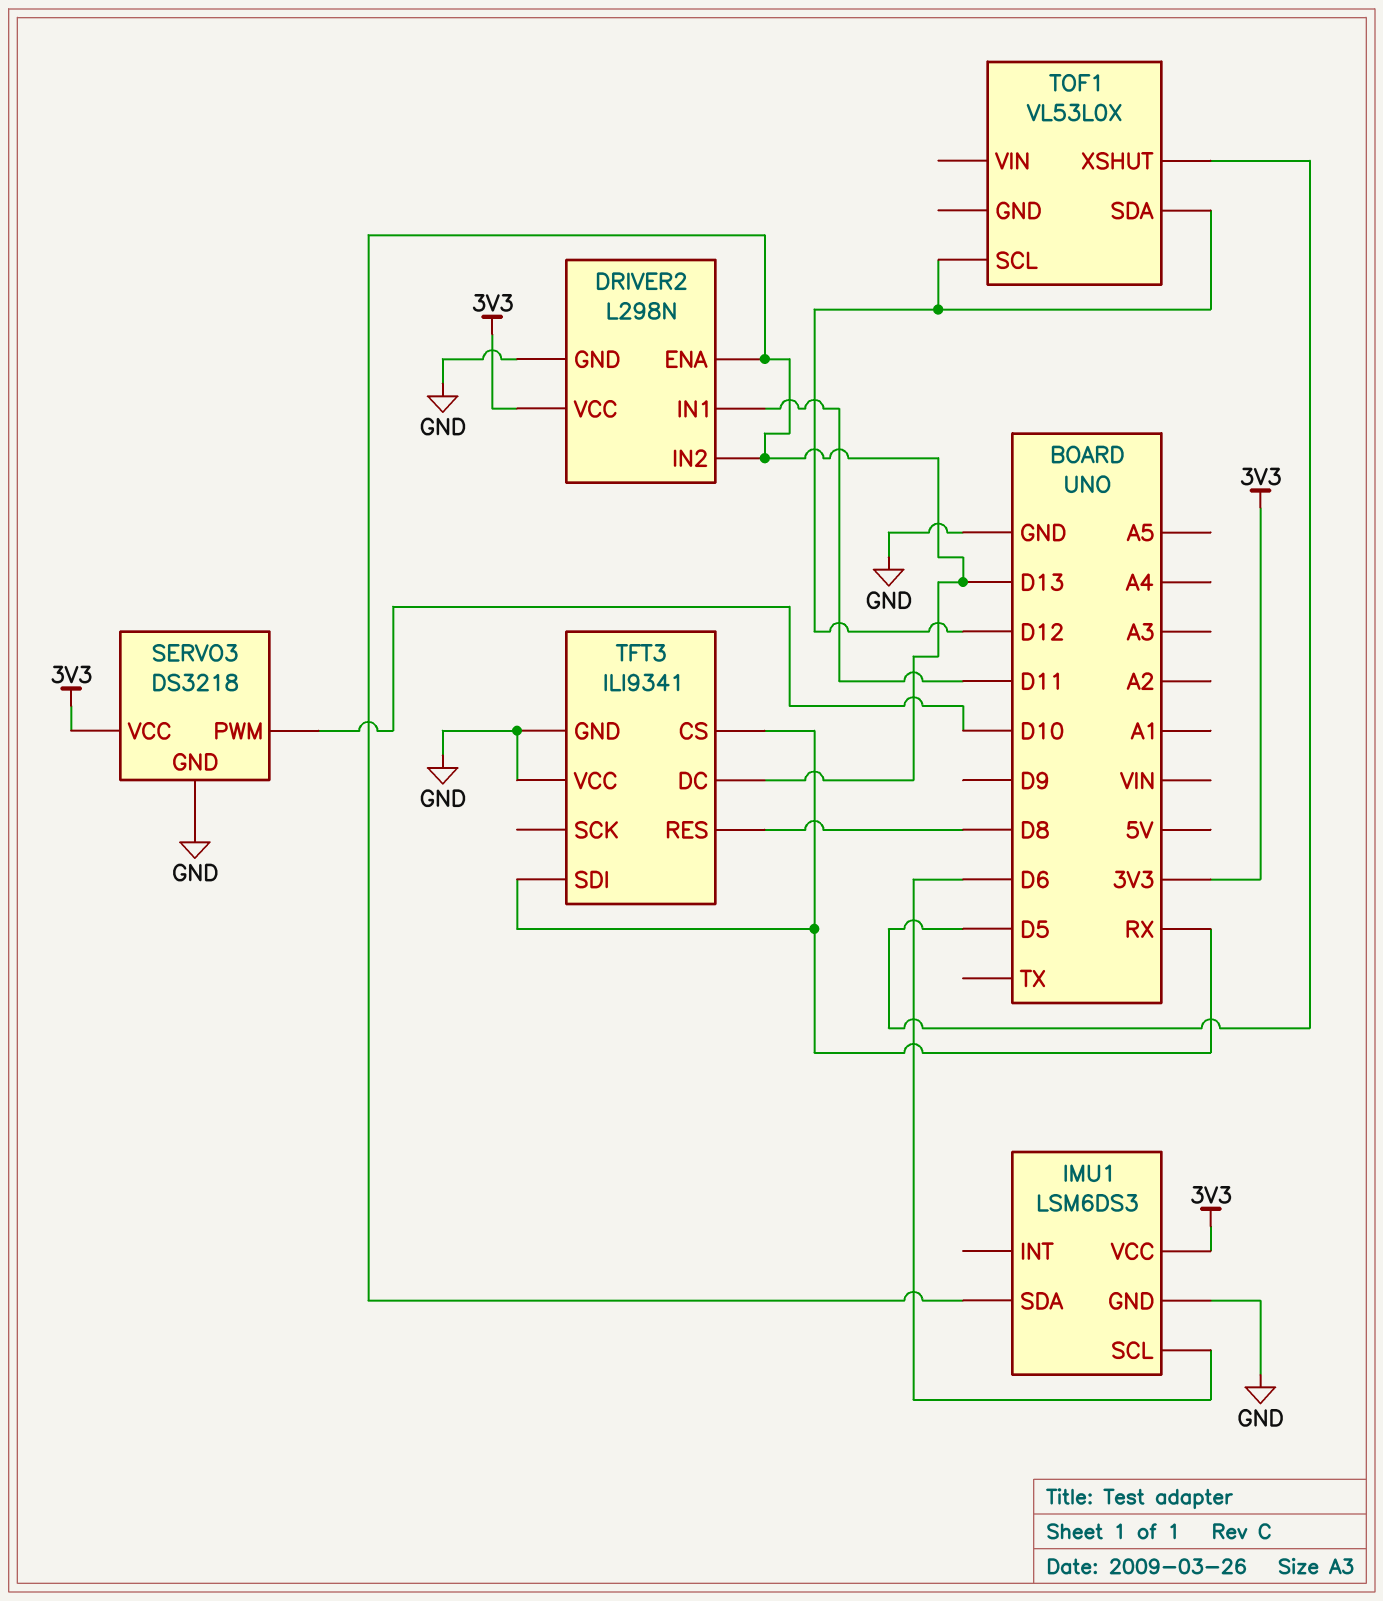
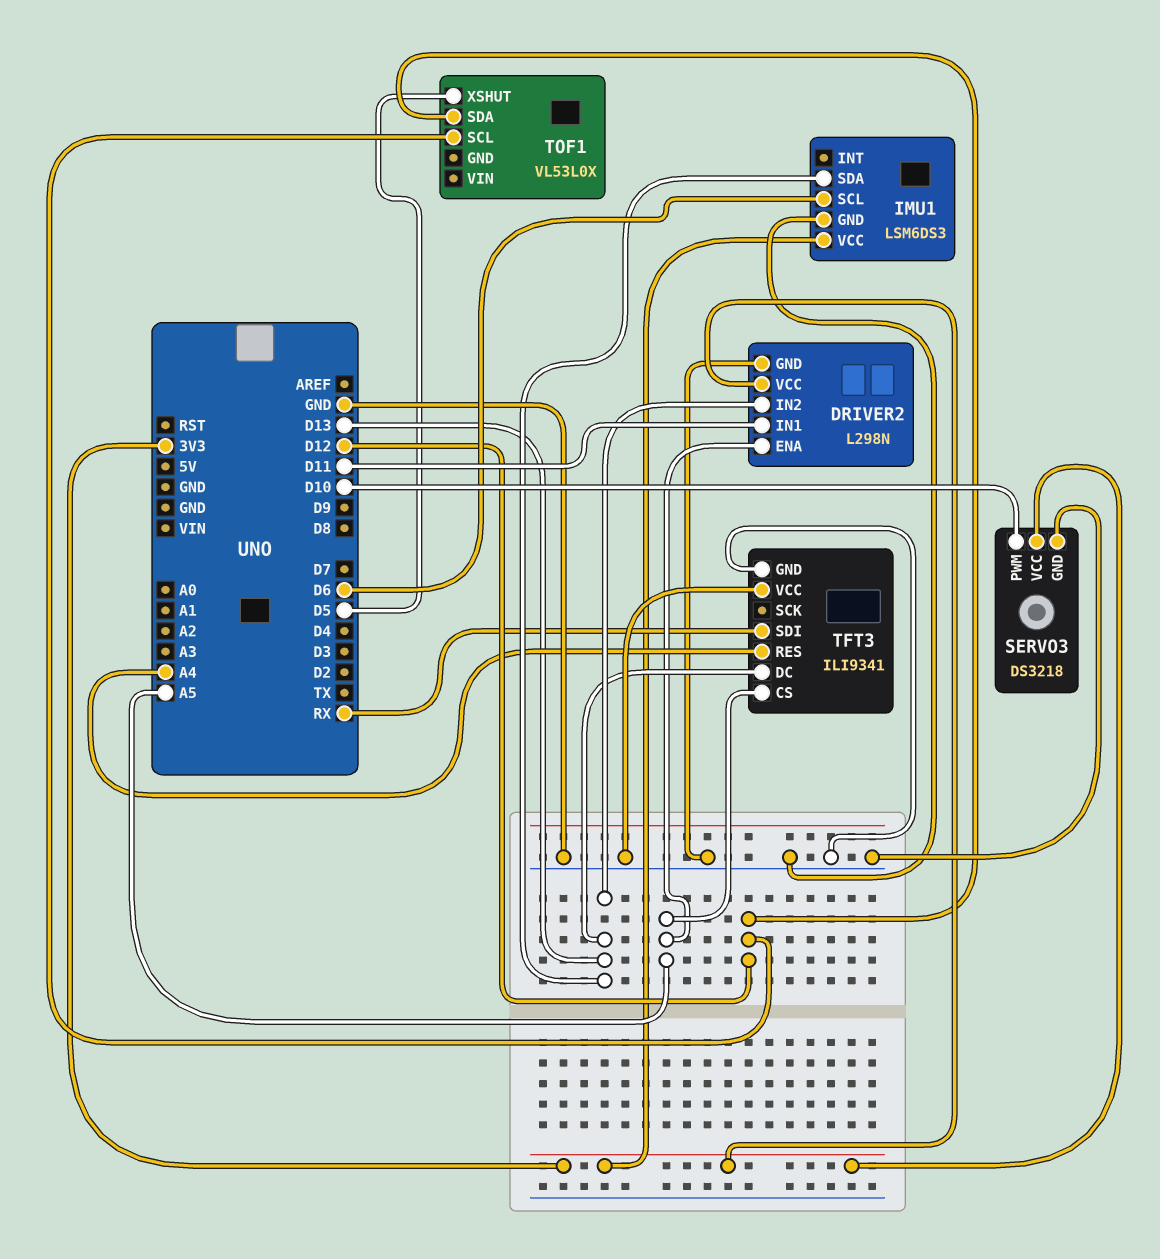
DRIVER2 pin ENA: D13 -> A5
TFT3 pin CS: RX -> A5
TFT3 pin RES: D8 -> A4

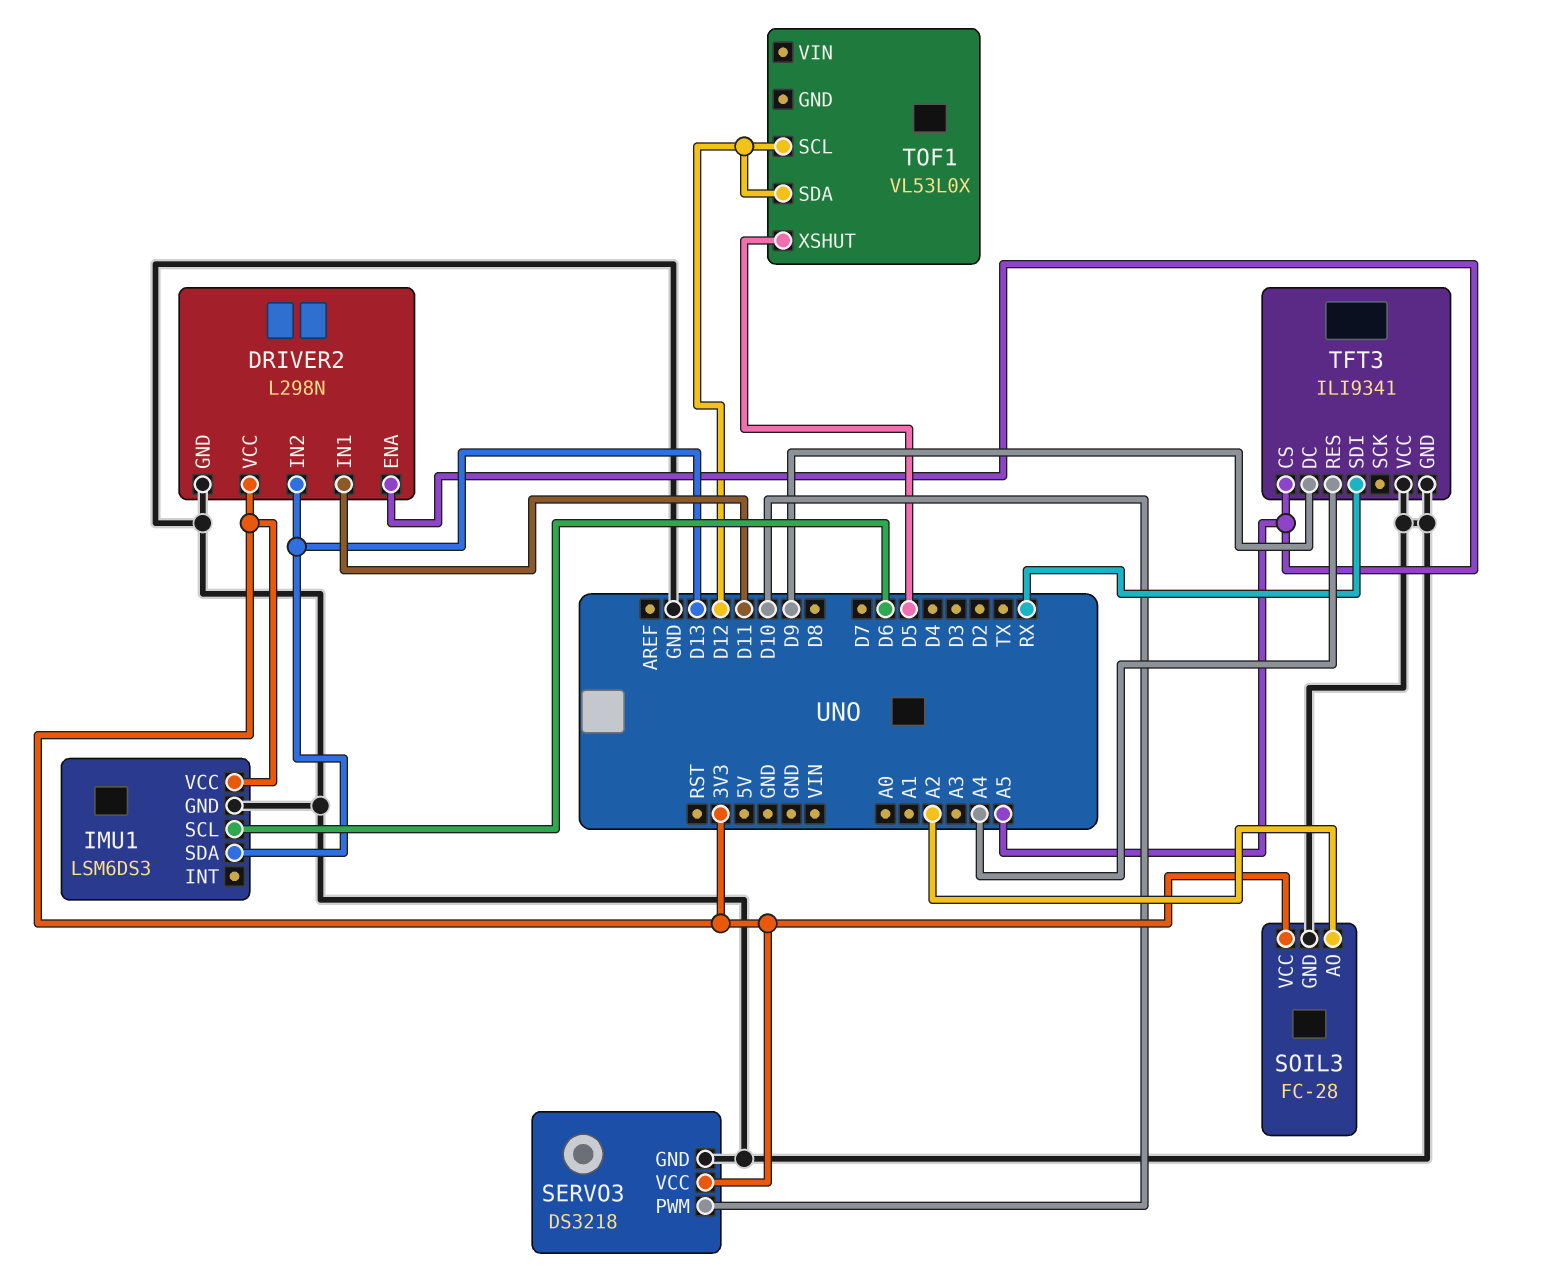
SOIL3: none -> FC-28
SOIL3 pin AO: none -> A2
SOIL3 pin GND: none -> GND
SOIL3 pin VCC: none -> 3V3
TFT3 pin DC: D13 -> D9

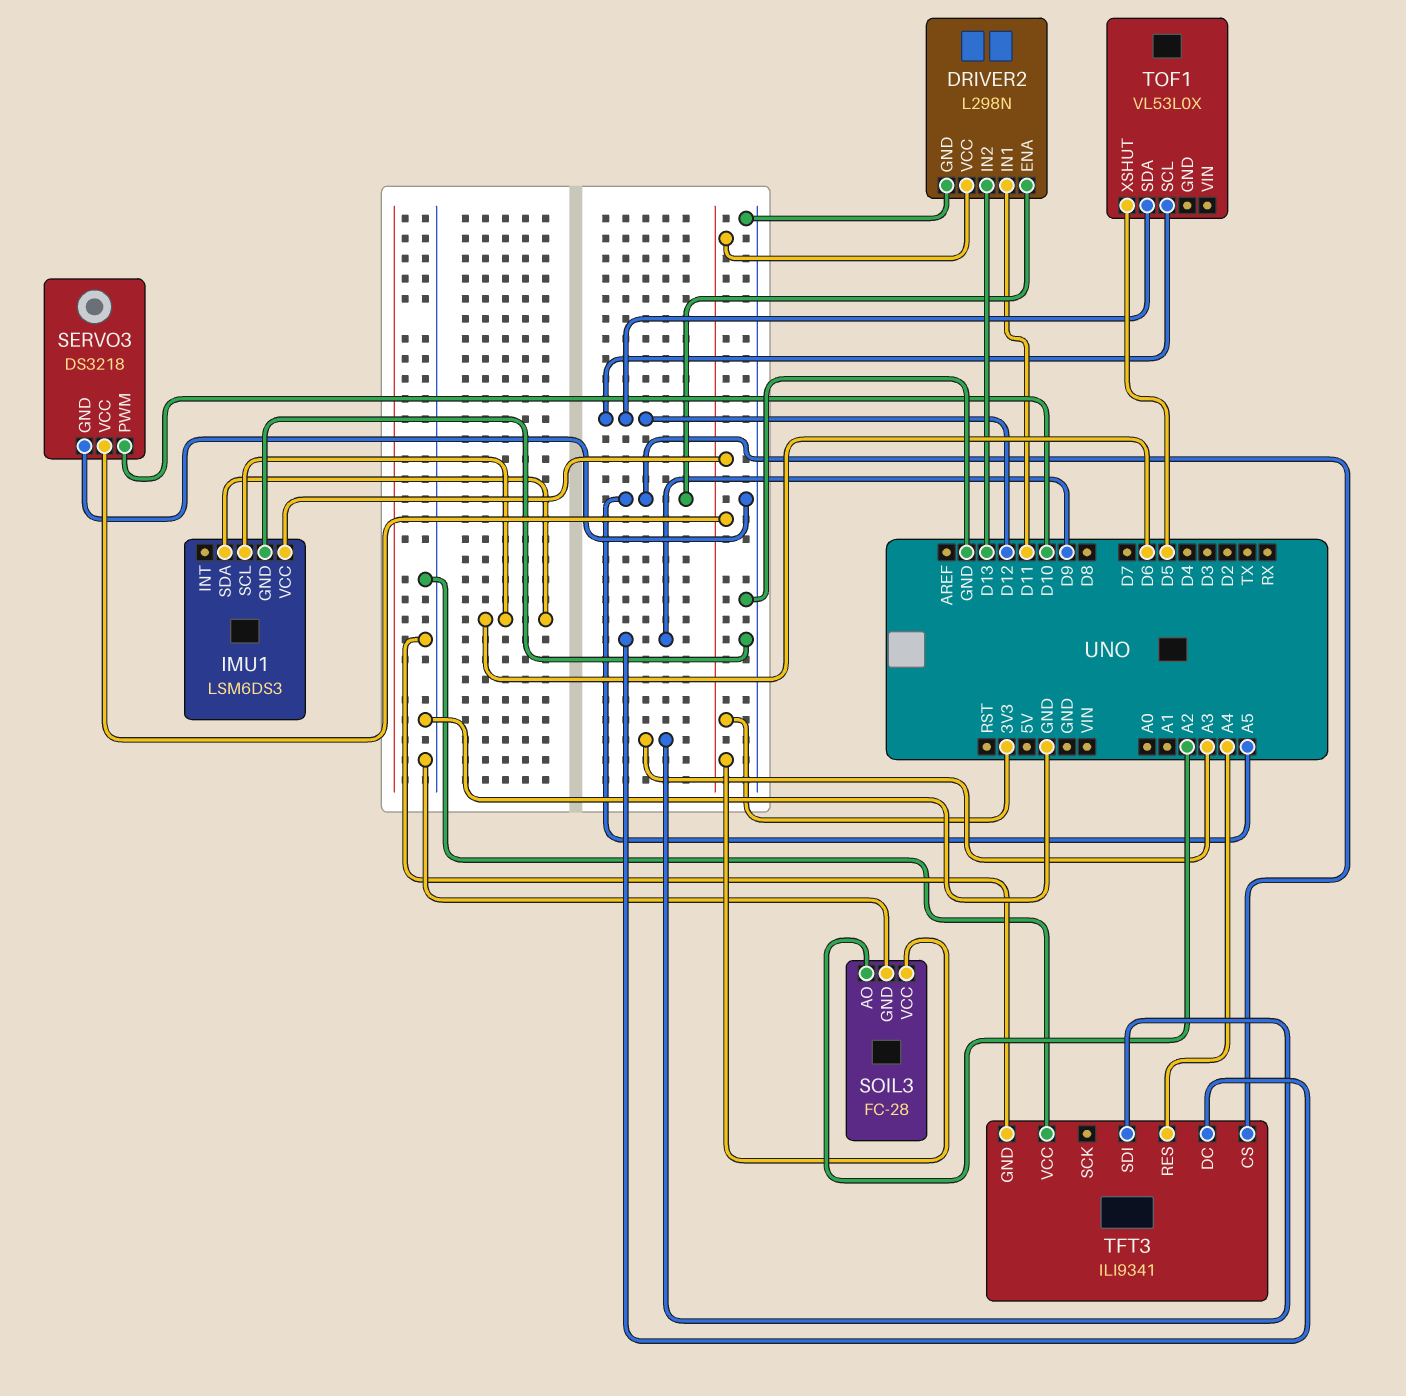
IMU1 pin SDA: D13 -> D6
TFT3 pin SDI: RX -> A3

